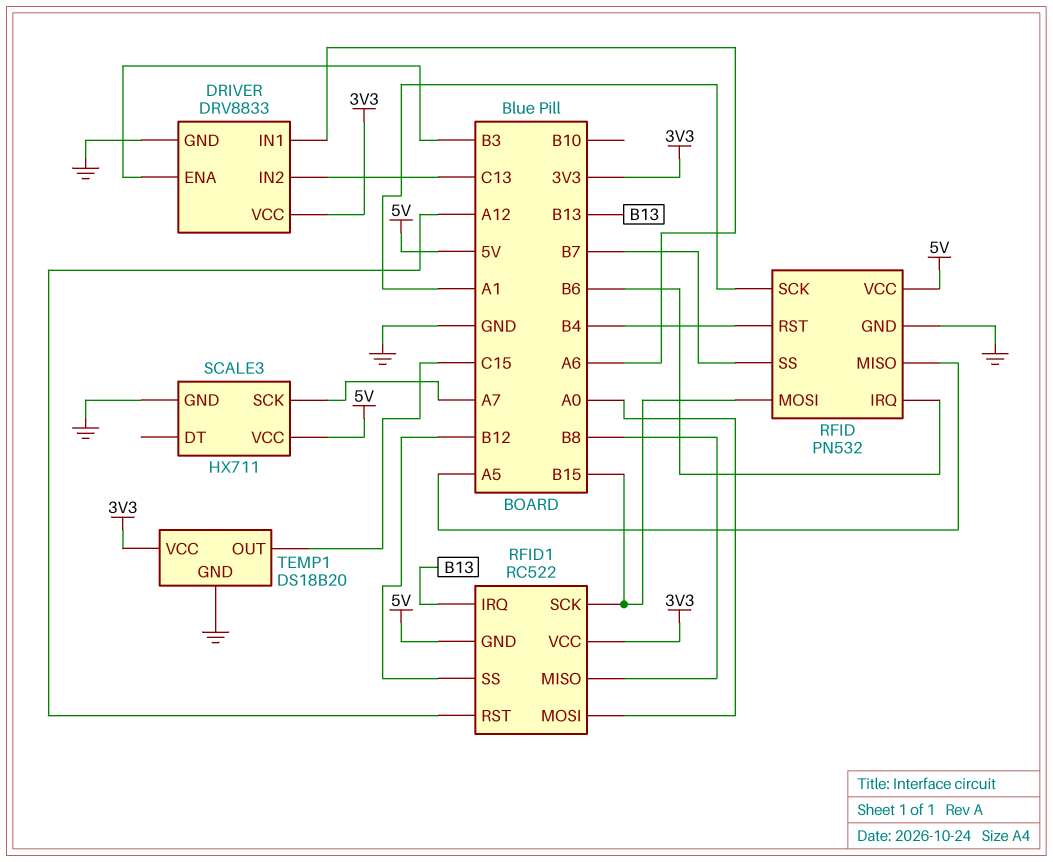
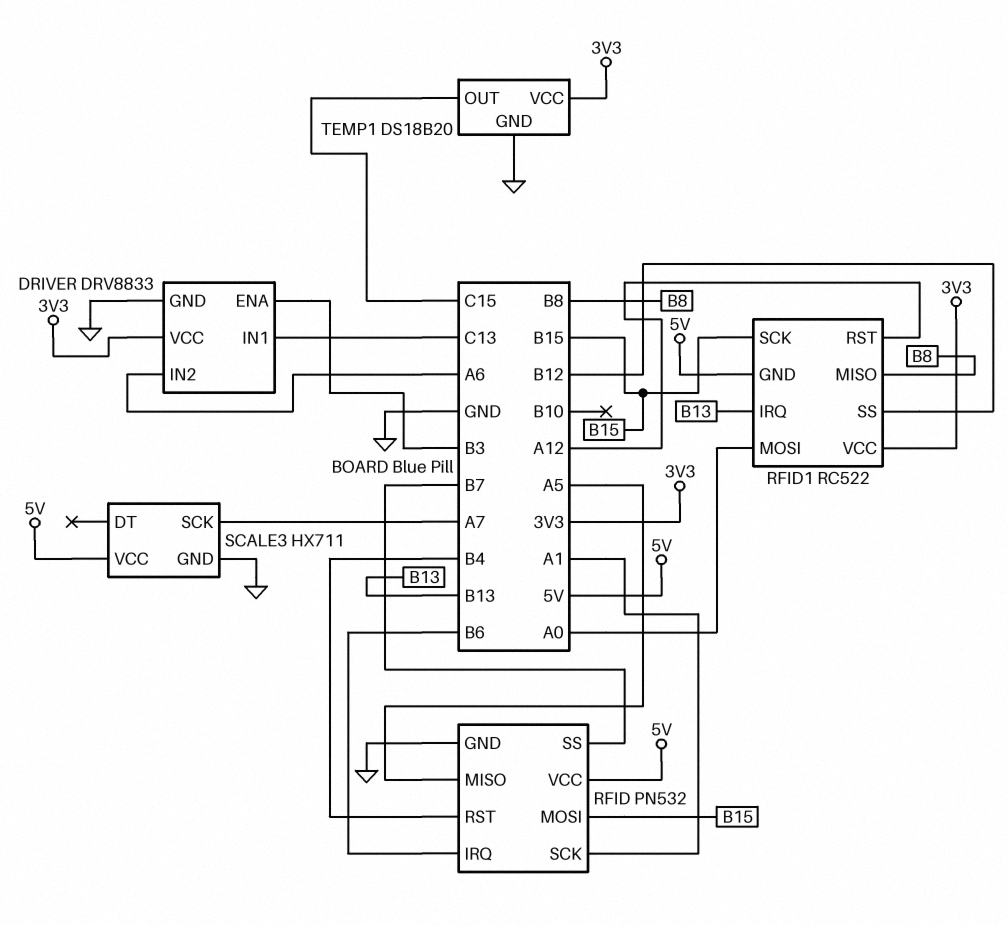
DRIVER pin IN1: A6 -> C13
DRIVER pin IN2: C13 -> A6

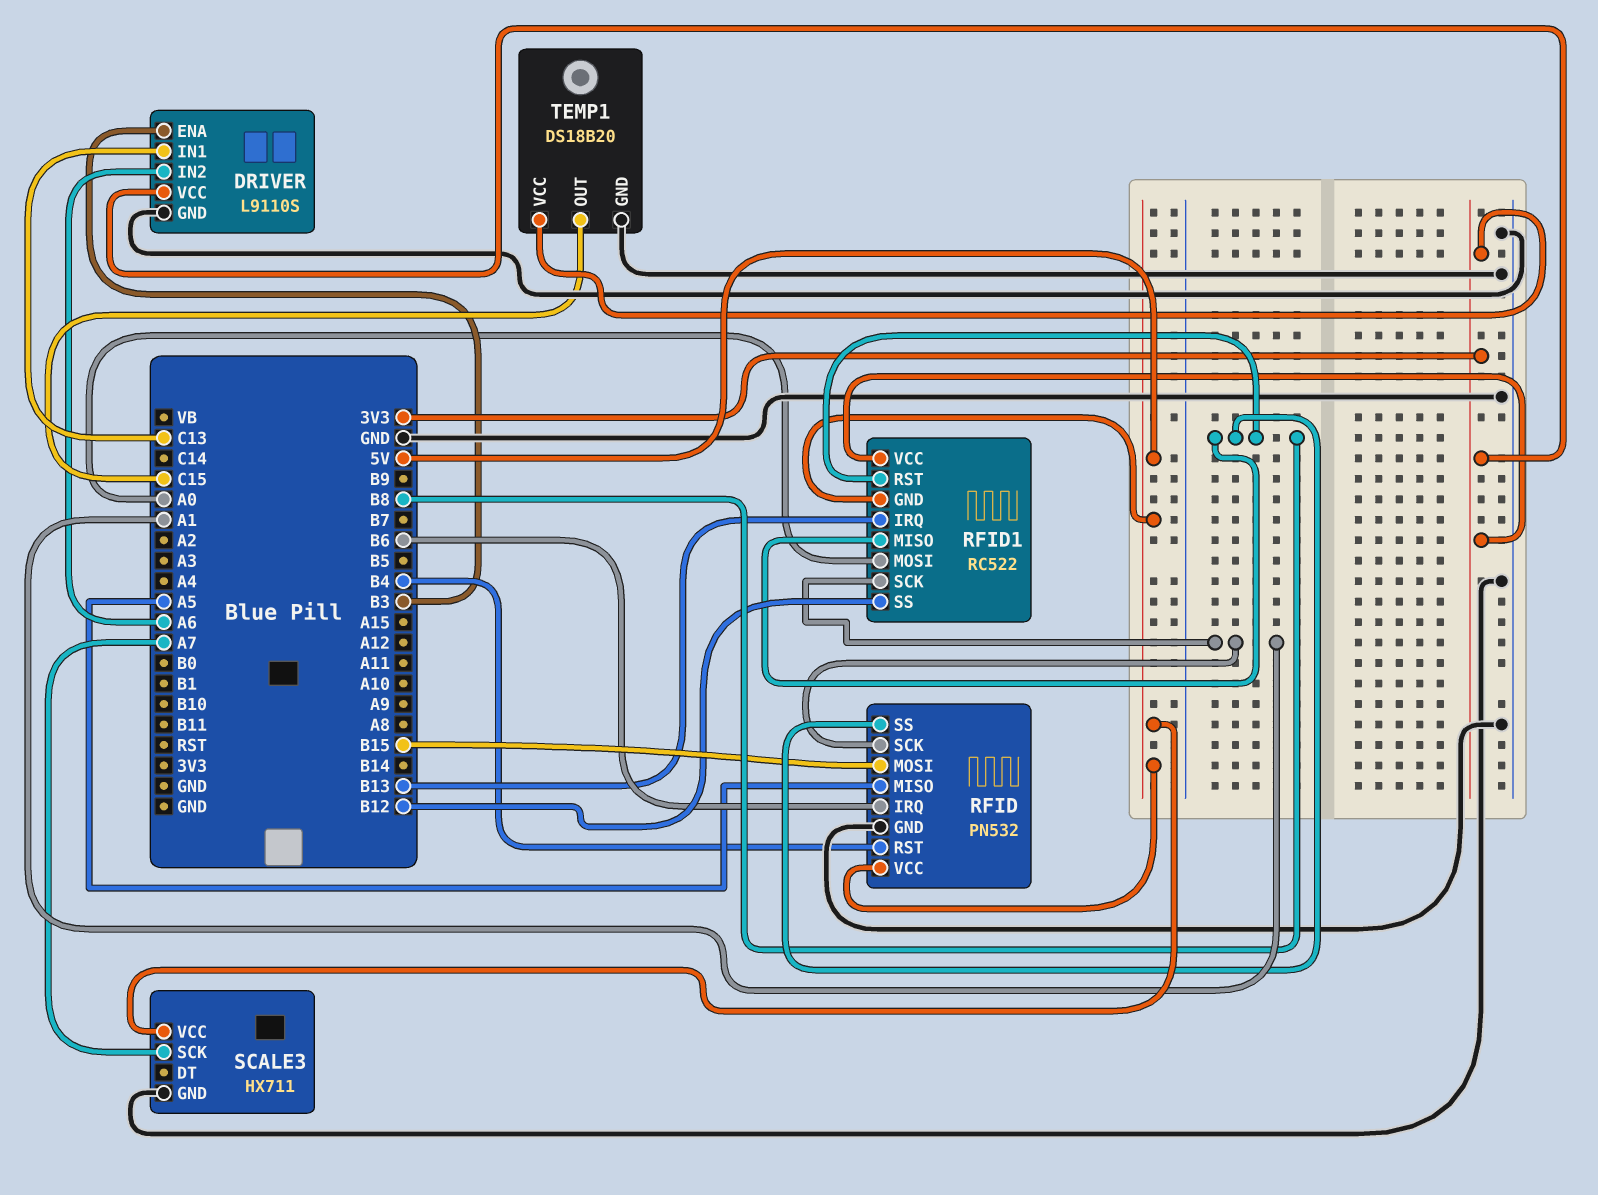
DRIVER: DRV8833 -> L9110S
RFID pin SS: B7 -> B8
RFID1 pin RST: A12 -> B8
RFID1 pin SCK: B15 -> A1

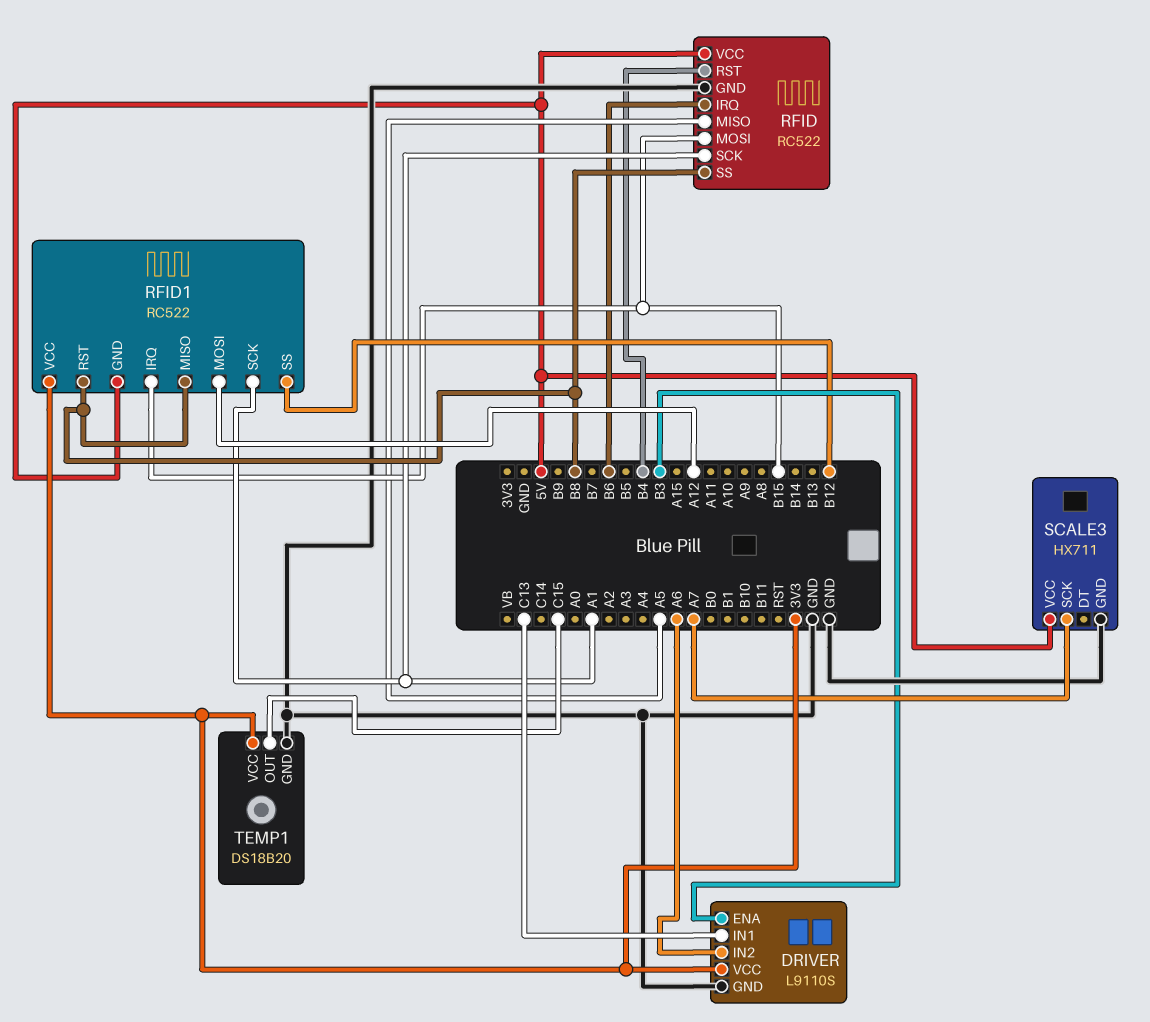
RFID: PN532 -> RC522
RFID1 pin IRQ: B13 -> B15
RFID1 pin MOSI: A0 -> A12

